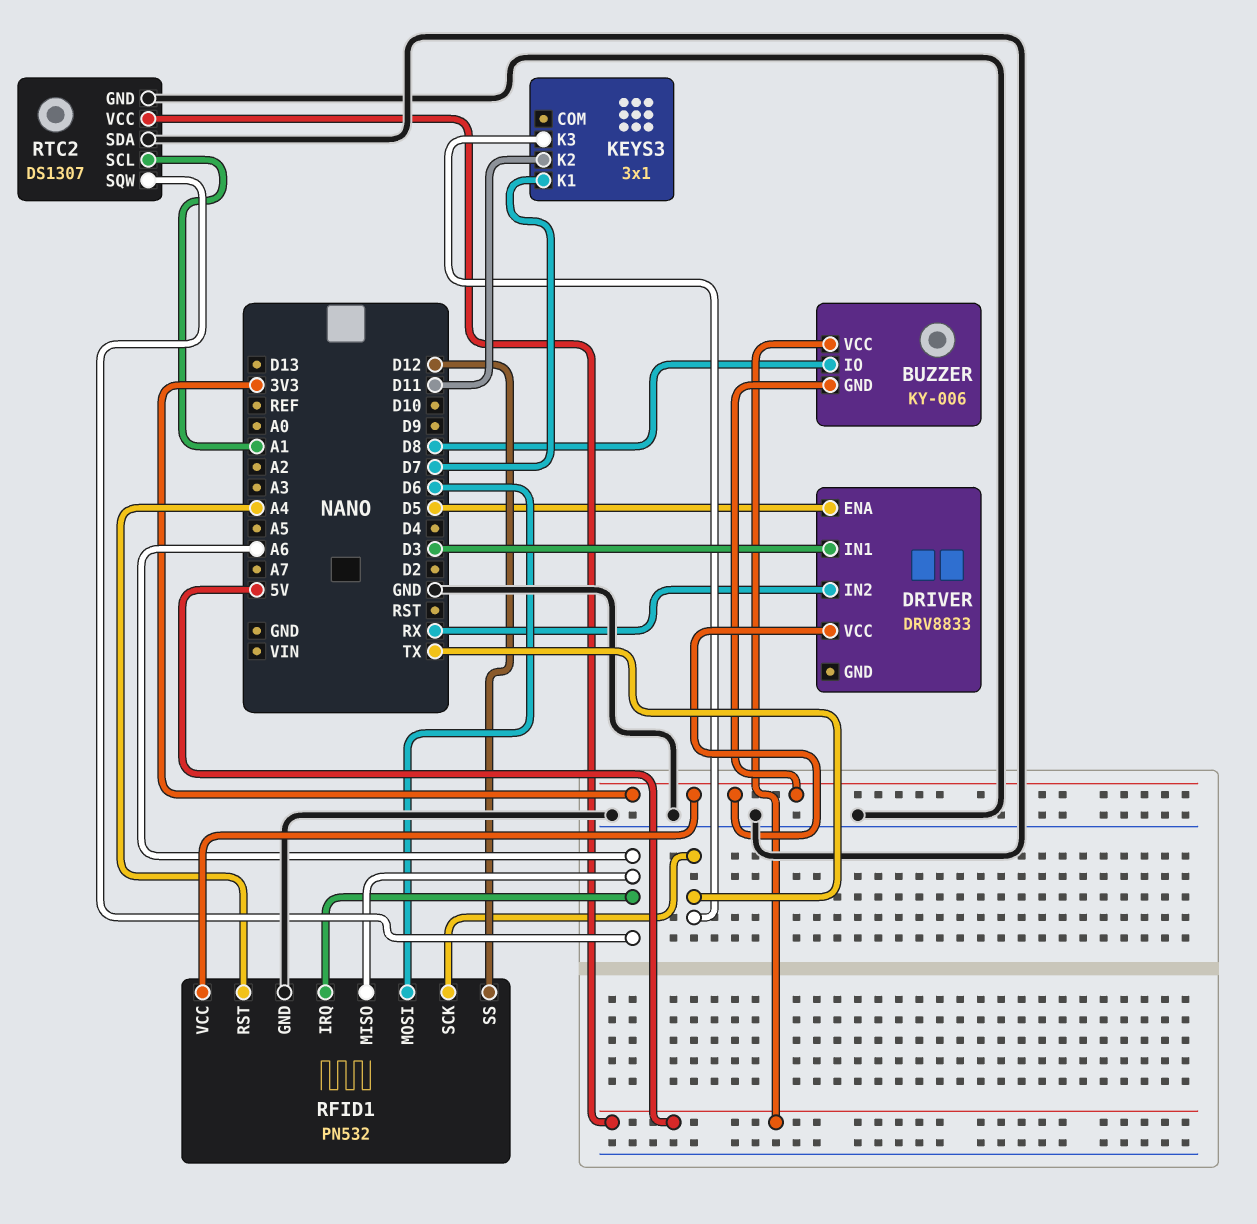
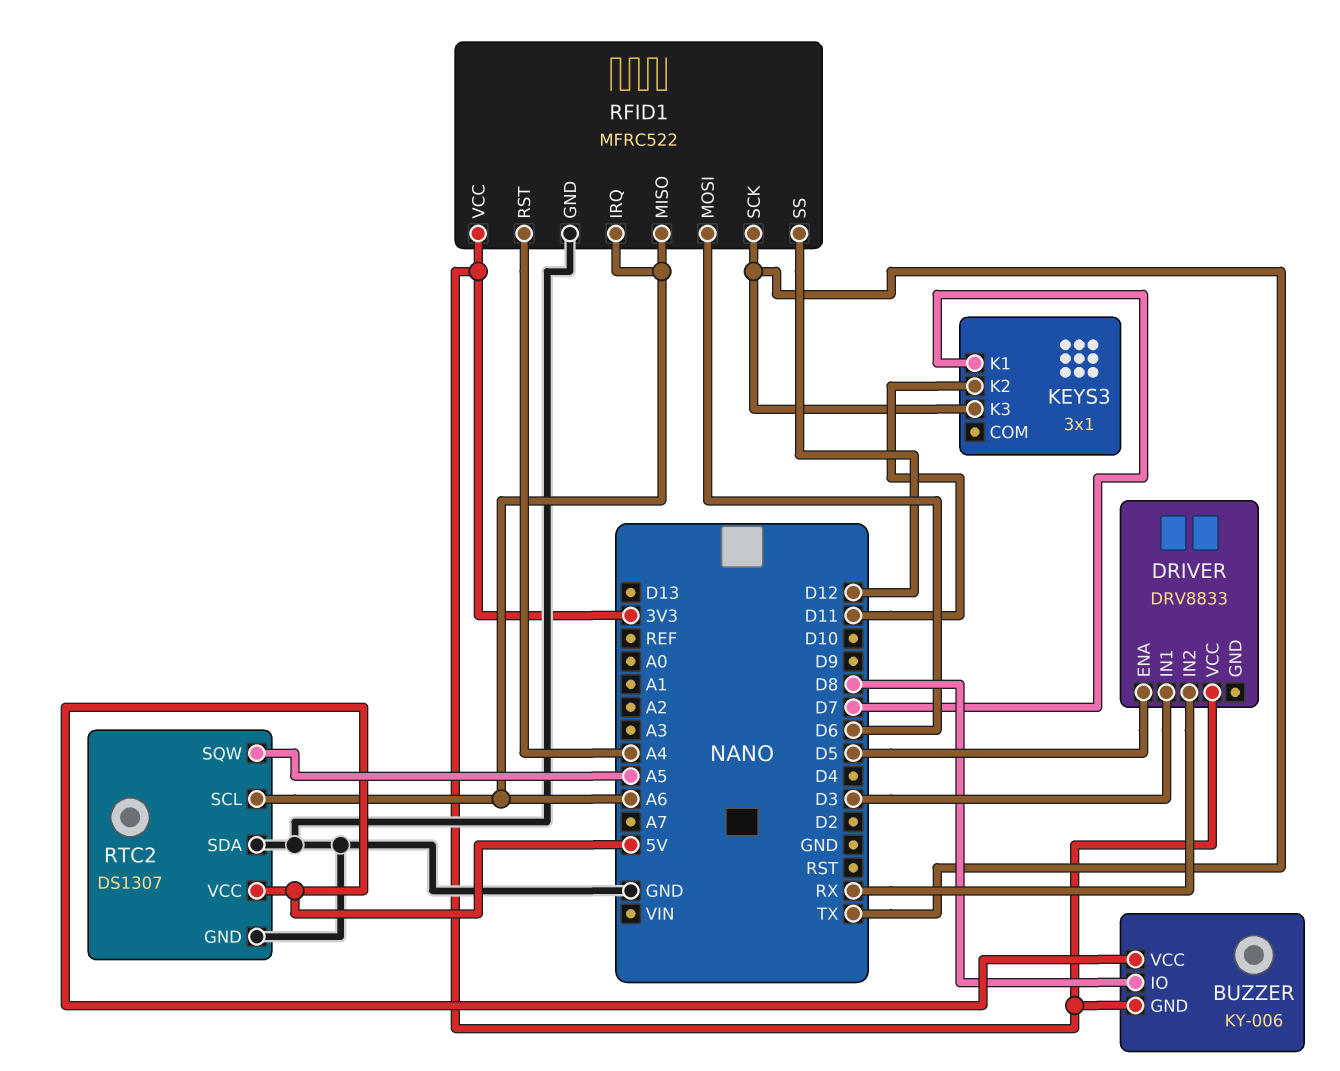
RFID1: PN532 -> MFRC522
RTC2 pin SCL: A1 -> A6
RTC2 pin SQW: A6 -> A5

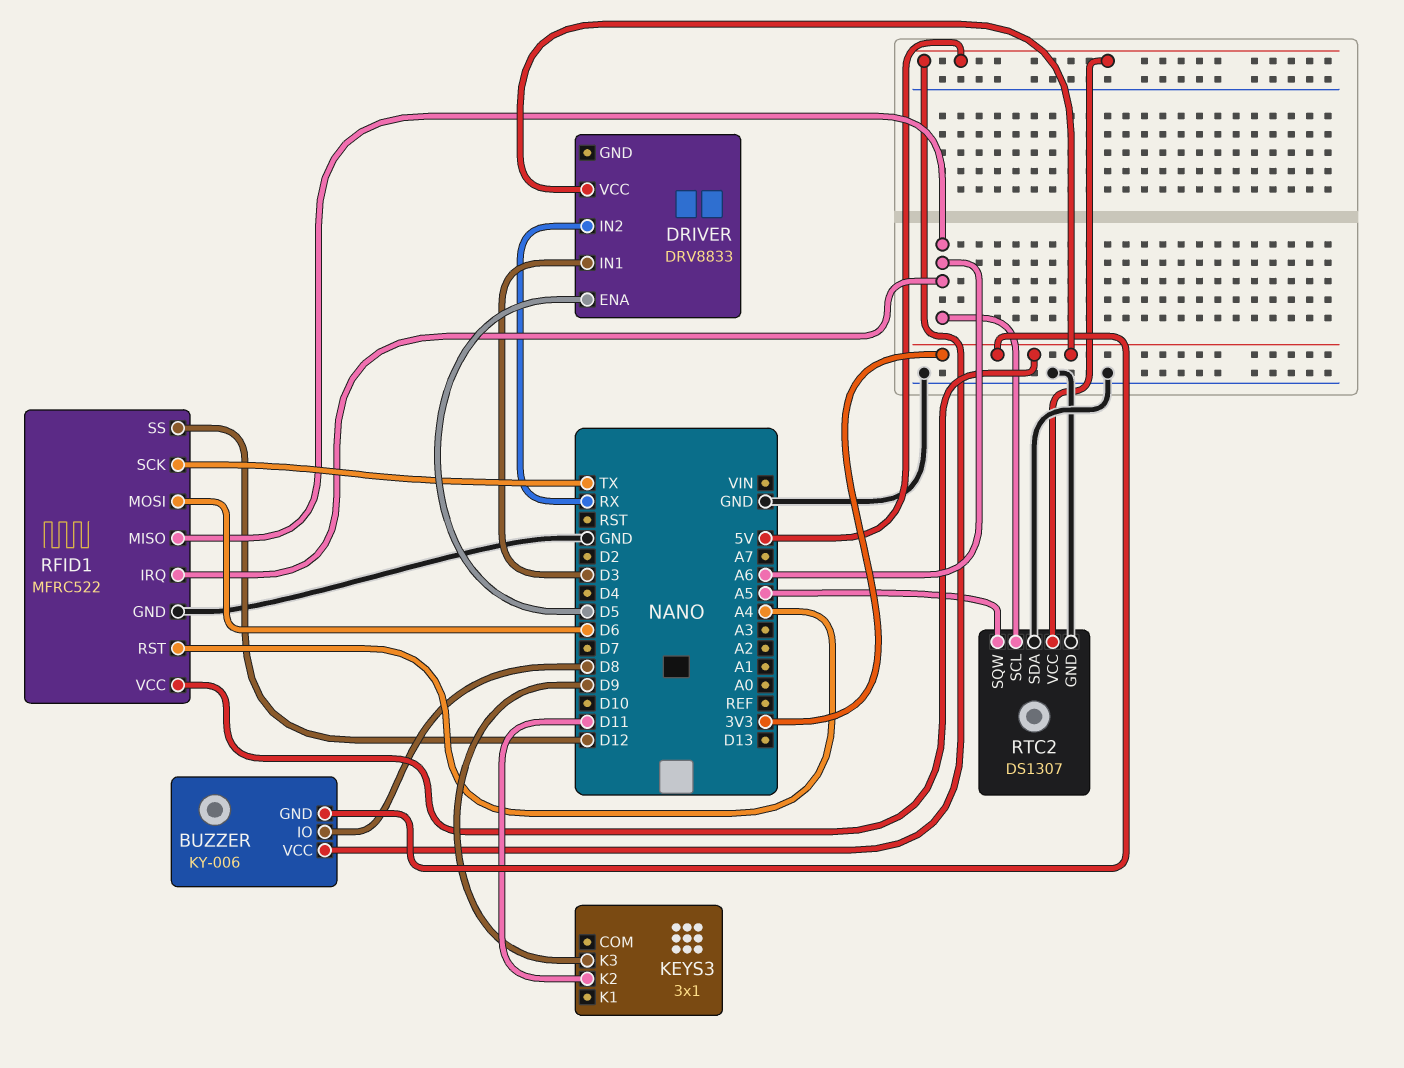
KEYS3 pin K1: D7 -> none
KEYS3 pin K3: TX -> D9

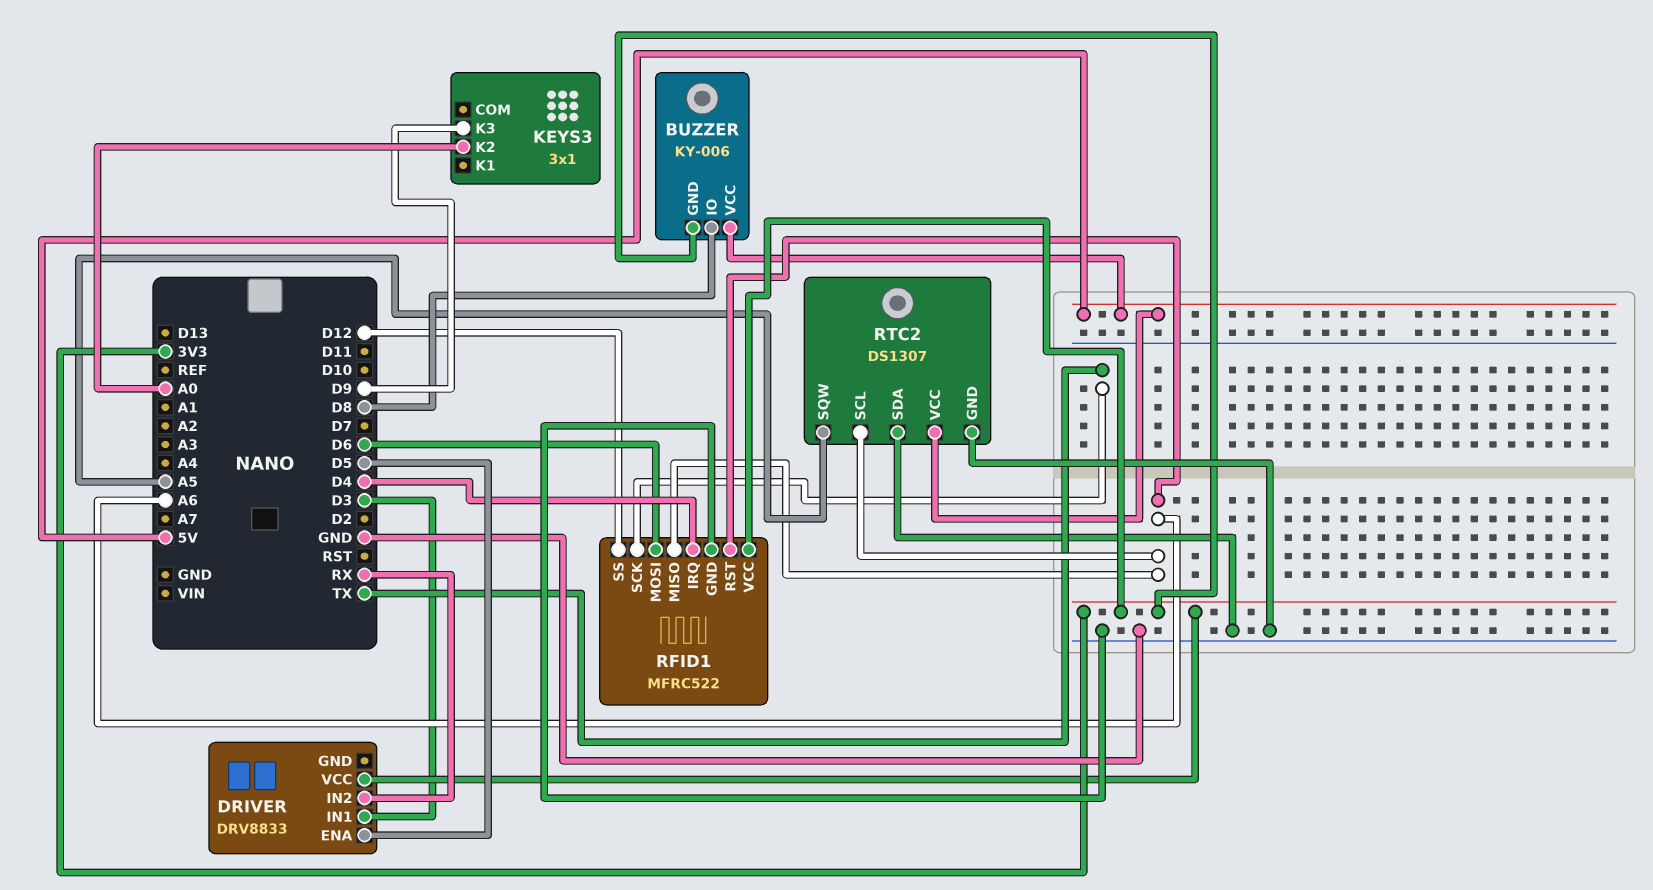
KEYS3 pin K2: D11 -> A0
RFID1 pin IRQ: A6 -> D4
RFID1 pin RST: A4 -> A6

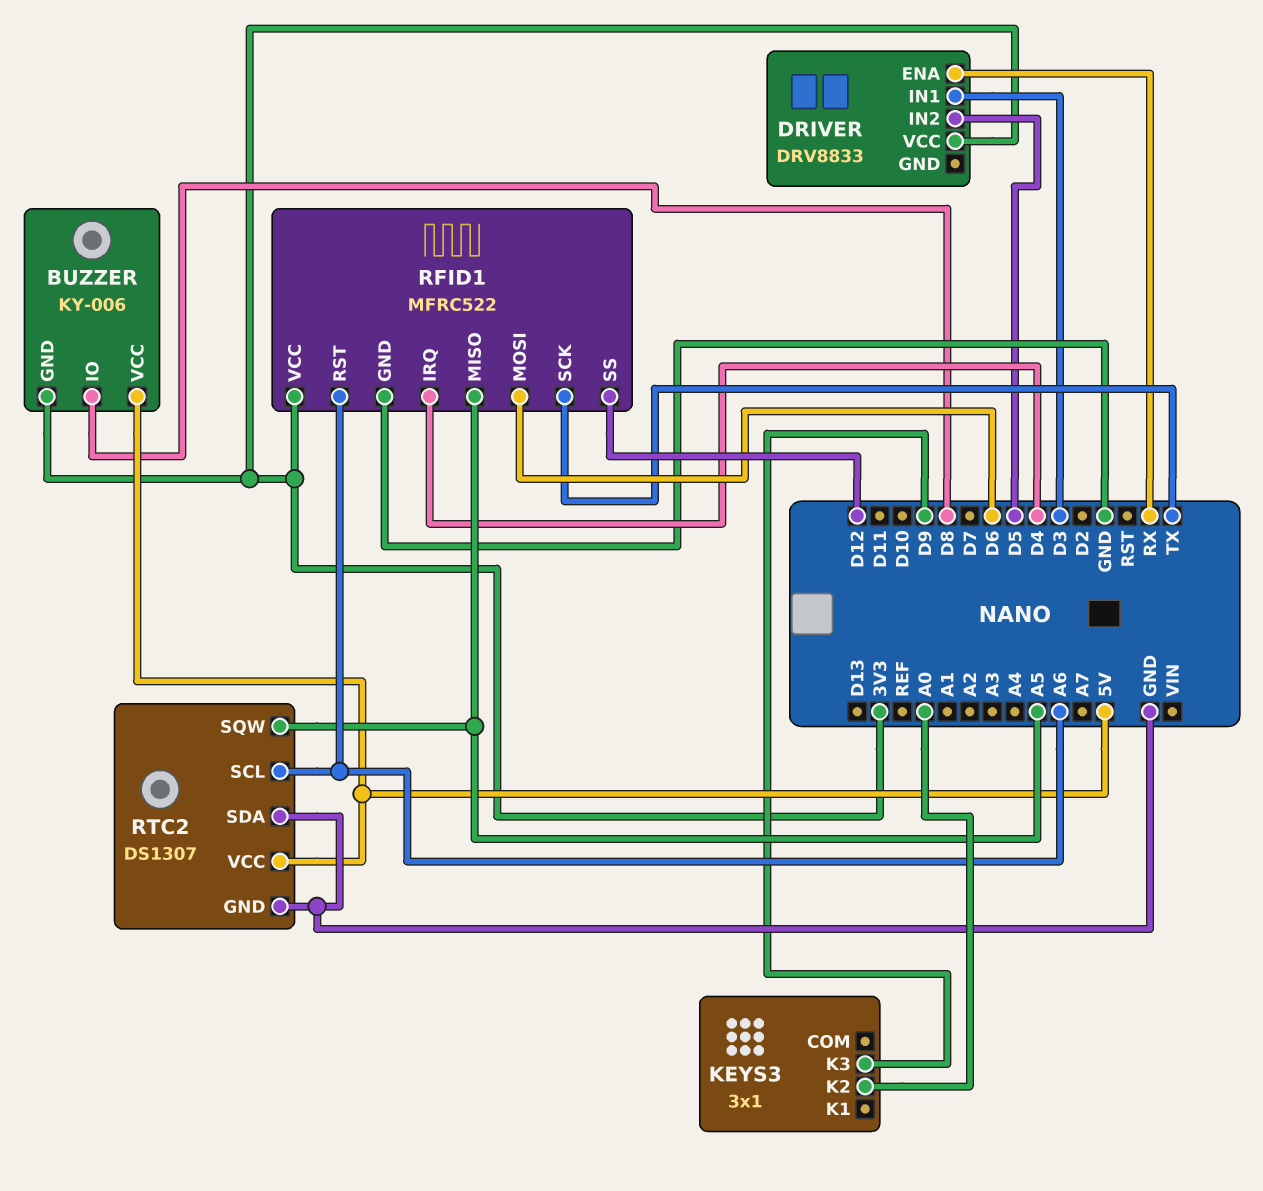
DRIVER pin ENA: D5 -> RX
DRIVER pin IN2: RX -> D5
RFID1 pin MISO: A6 -> A5

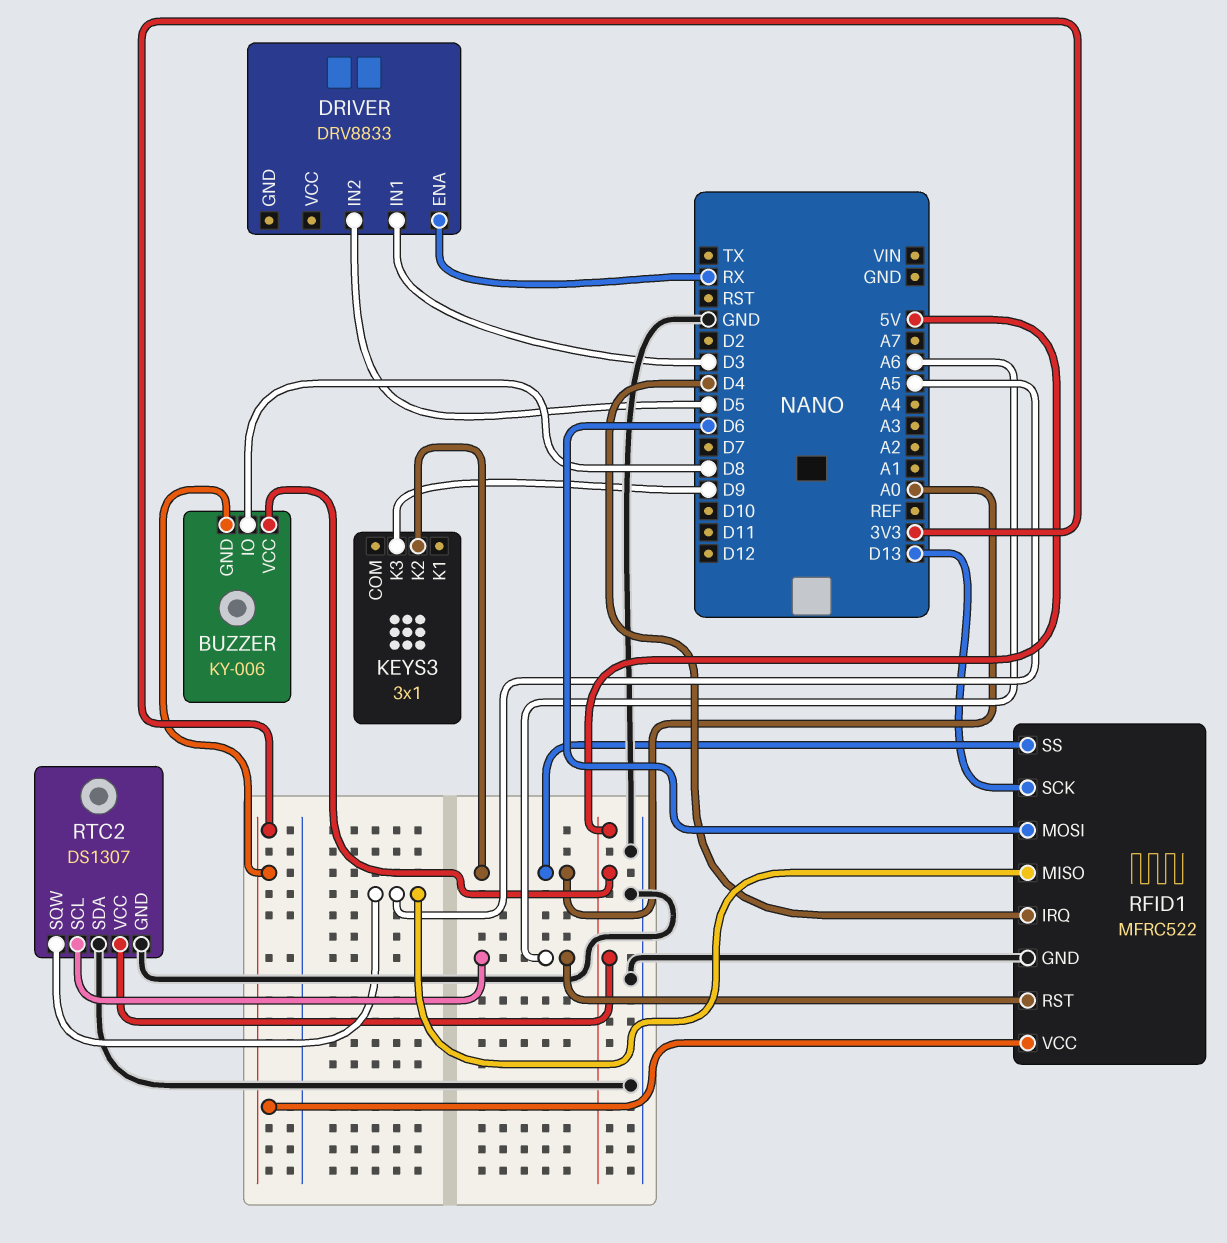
DRIVER pin VCC: 3V3 -> none
RFID1 pin SCK: TX -> D13
RFID1 pin SS: D12 -> A0

